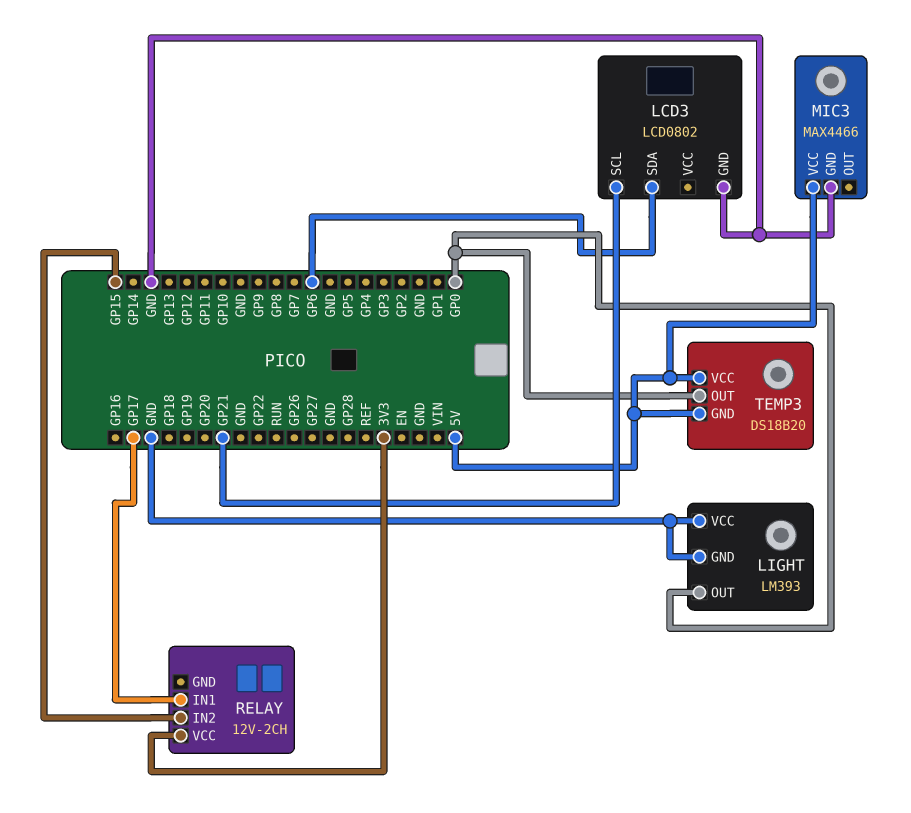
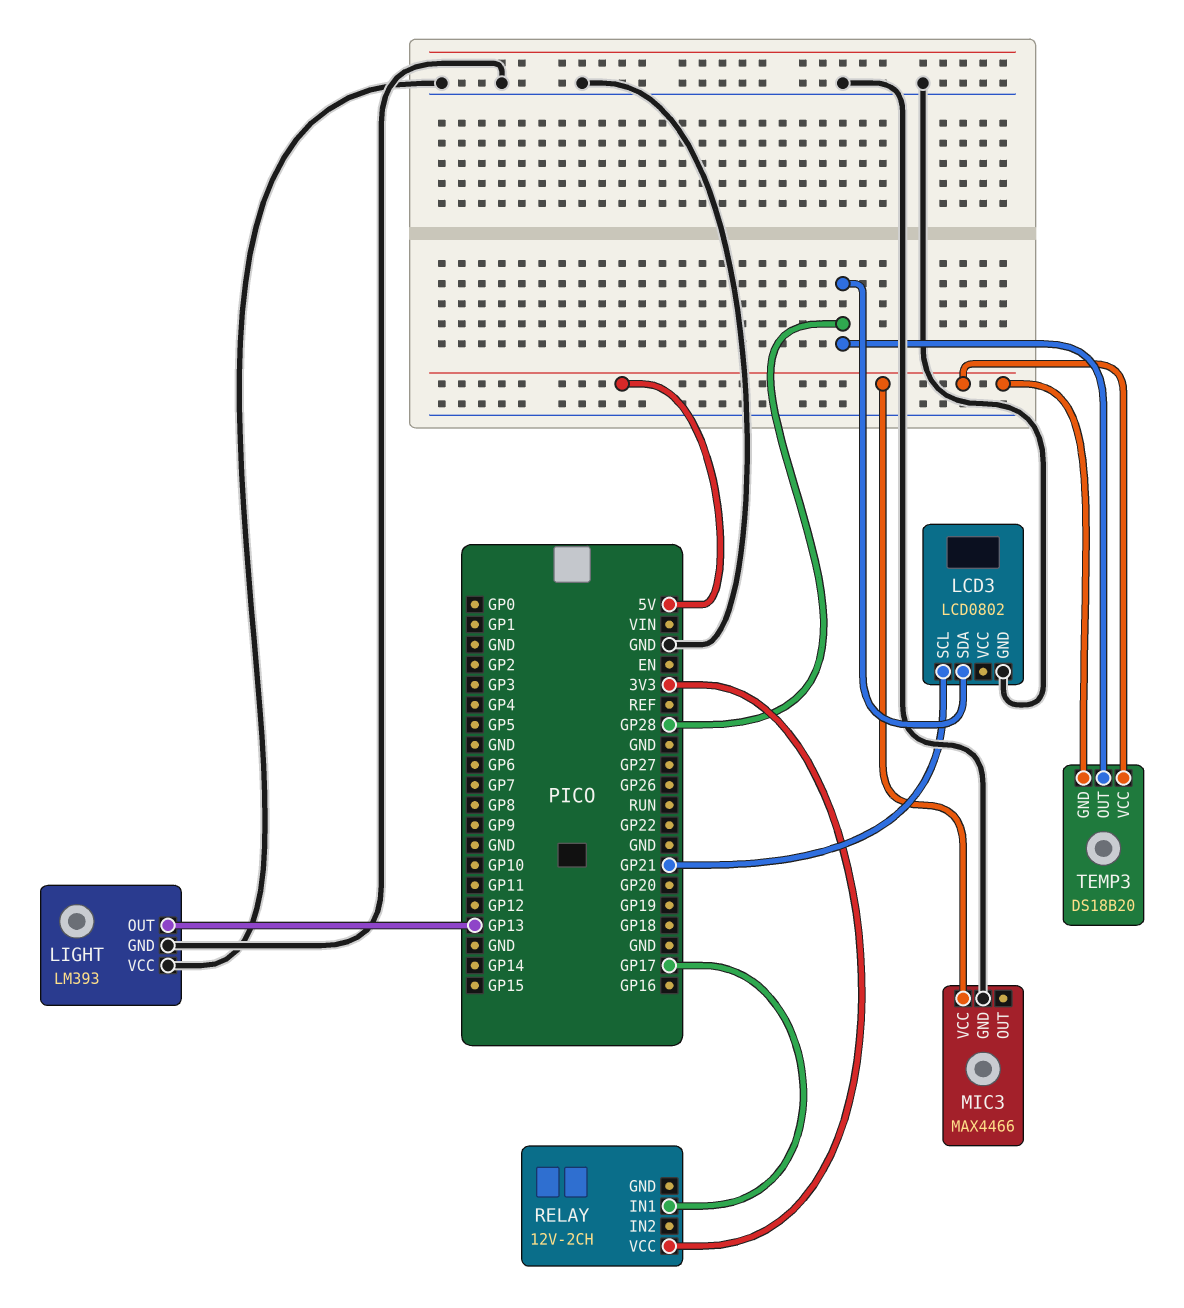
LCD3 pin SDA: GP6 -> GP28
LIGHT pin OUT: GP0 -> GP13
RELAY pin IN2: GP15 -> none
TEMP3 pin OUT: GP0 -> GP28

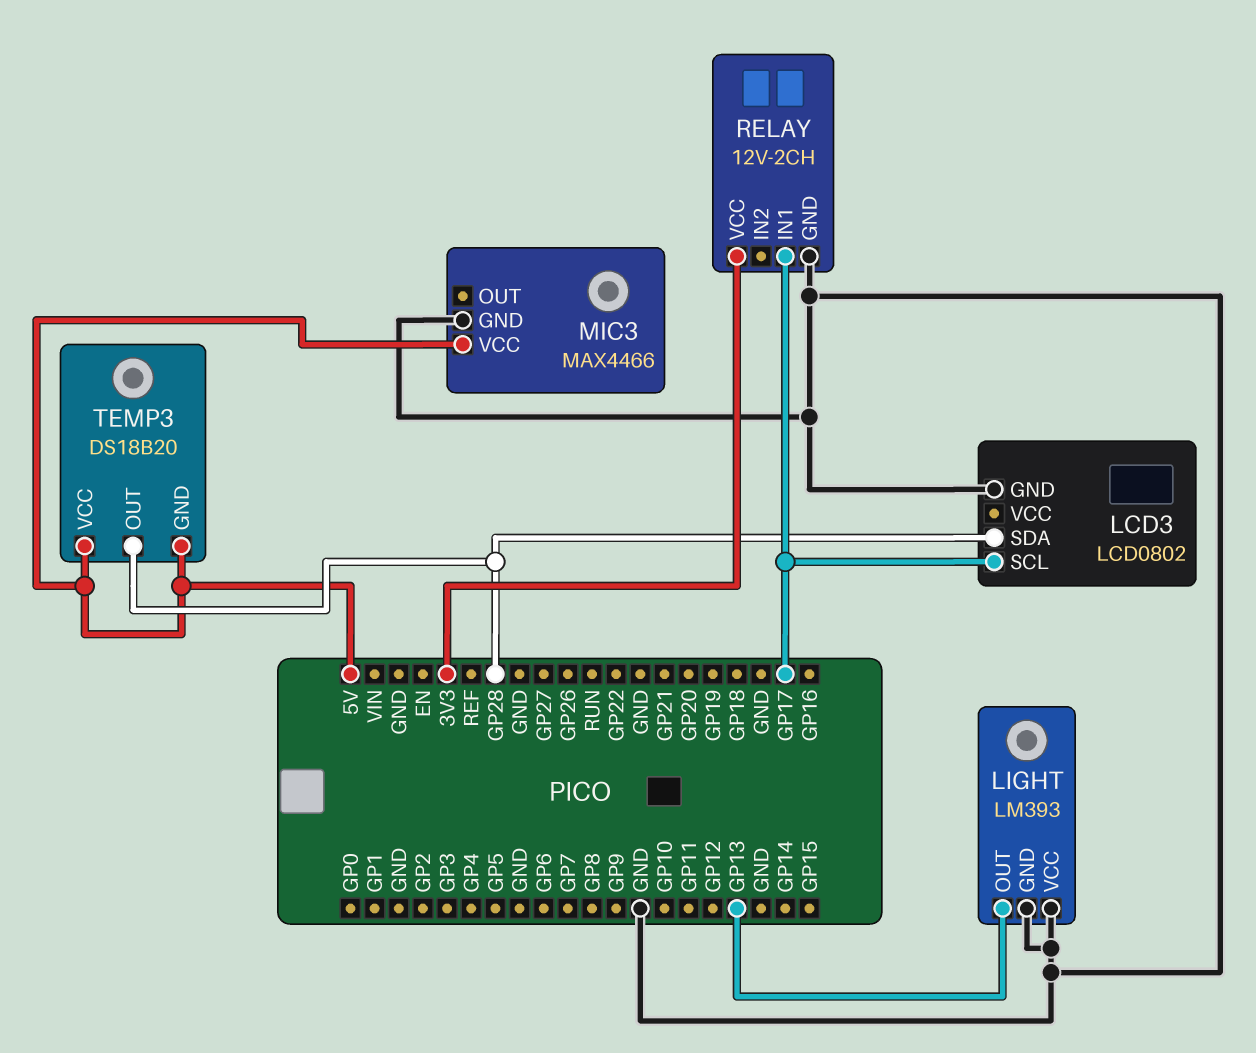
LCD3 pin SCL: GP21 -> GP17
RELAY pin GND: none -> GND

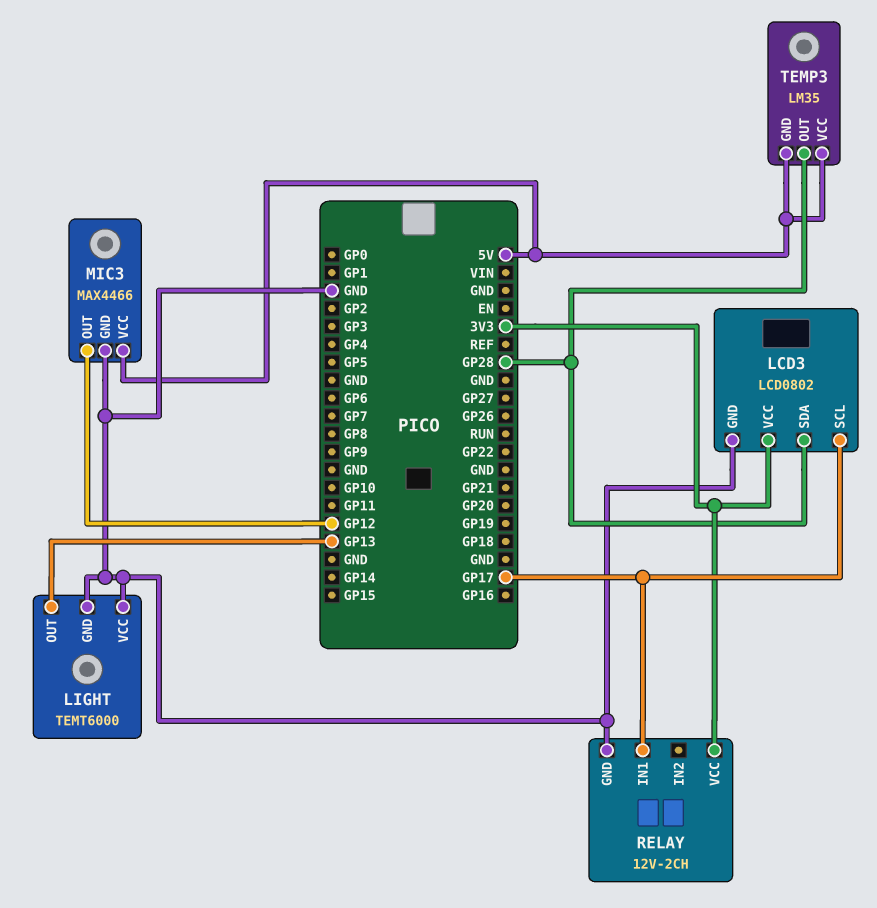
LCD3 pin VCC: none -> 3V3
LIGHT: LM393 -> TEMT6000
MIC3 pin OUT: none -> GP12
TEMP3: DS18B20 -> LM35

